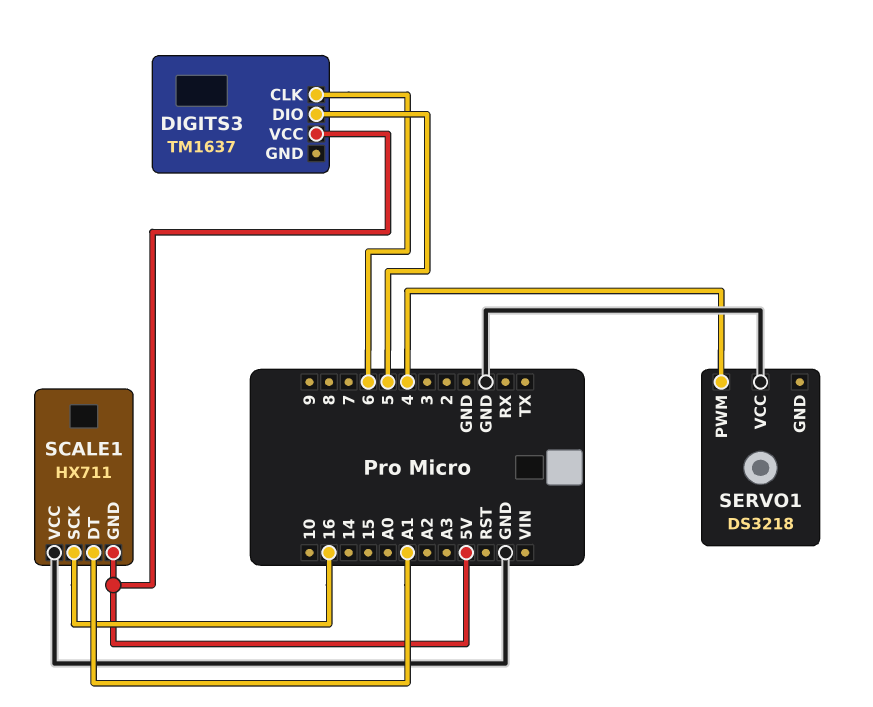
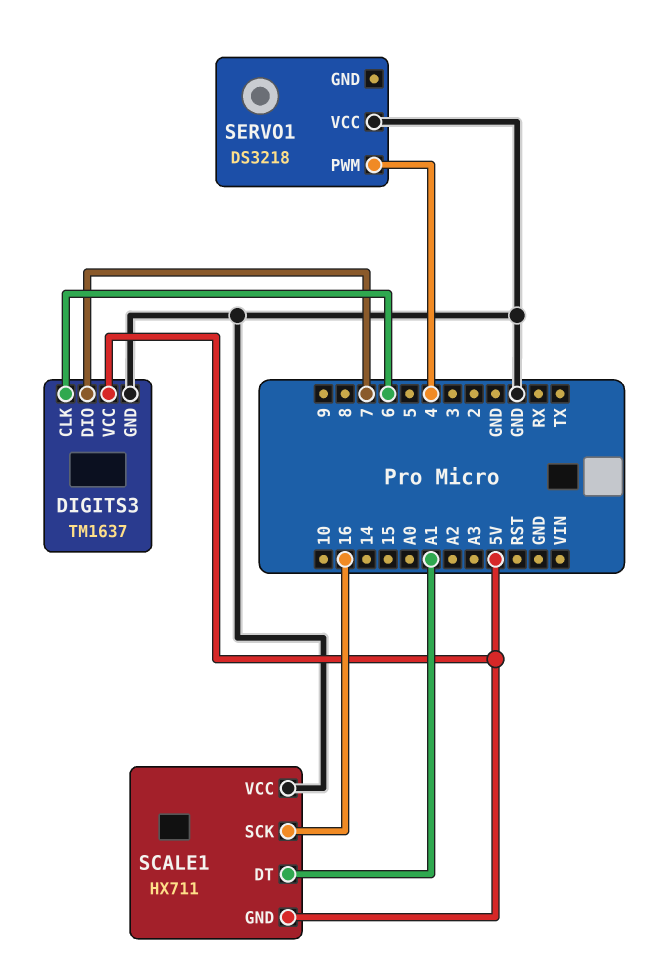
DIGITS3 pin DIO: 5 -> 7
DIGITS3 pin GND: none -> GND

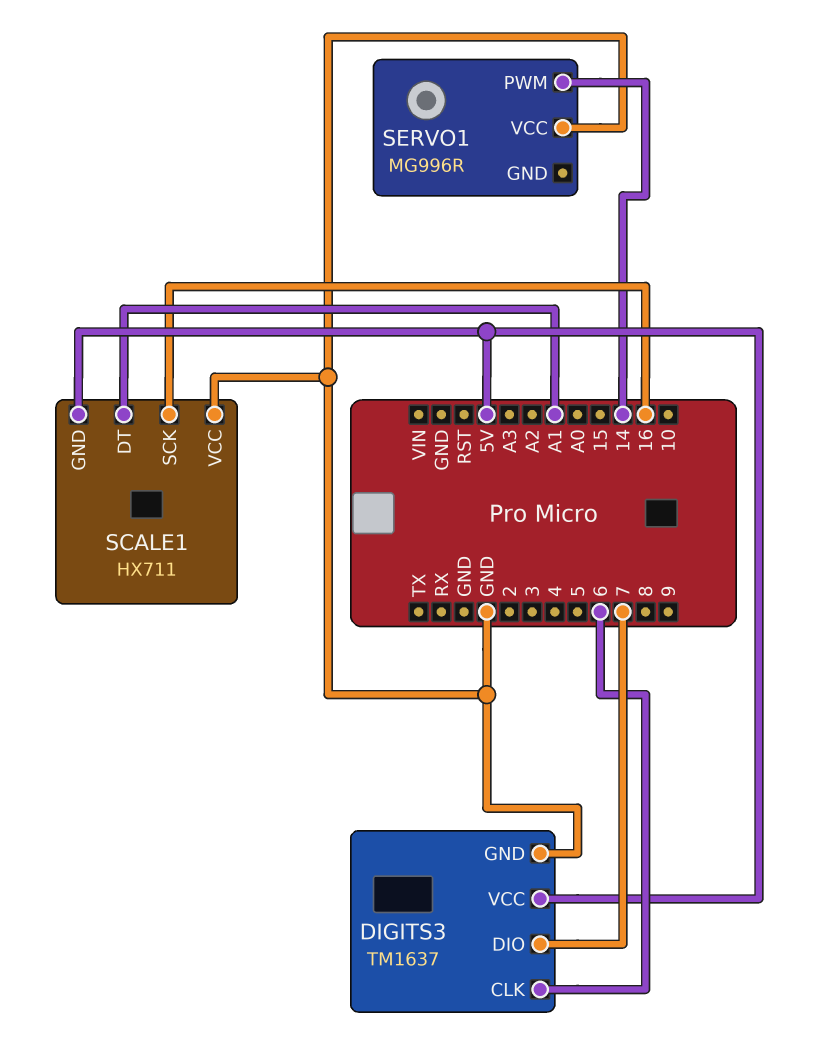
SERVO1: DS3218 -> MG996R
SERVO1 pin PWM: 4 -> 14

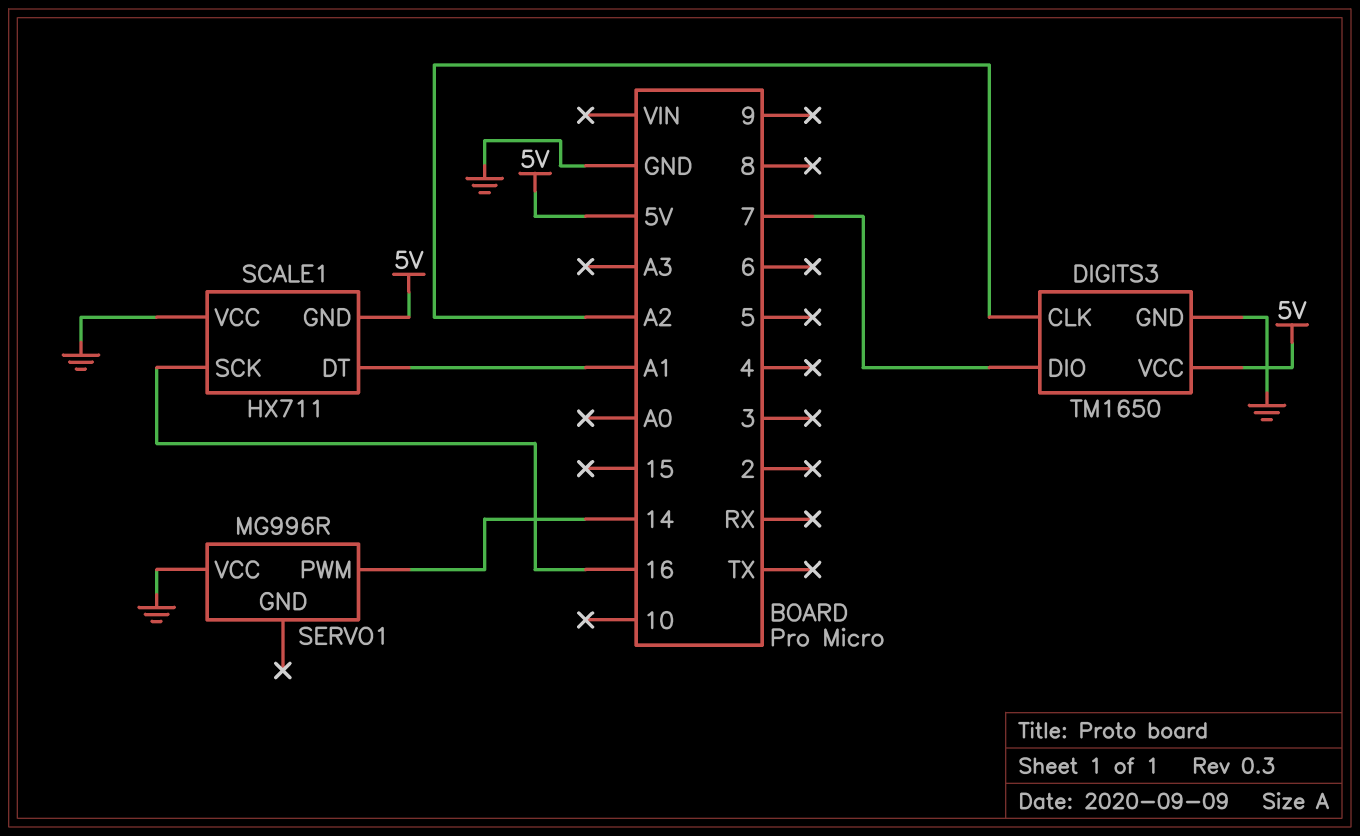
DIGITS3: TM1637 -> TM1650
DIGITS3 pin CLK: 6 -> A2

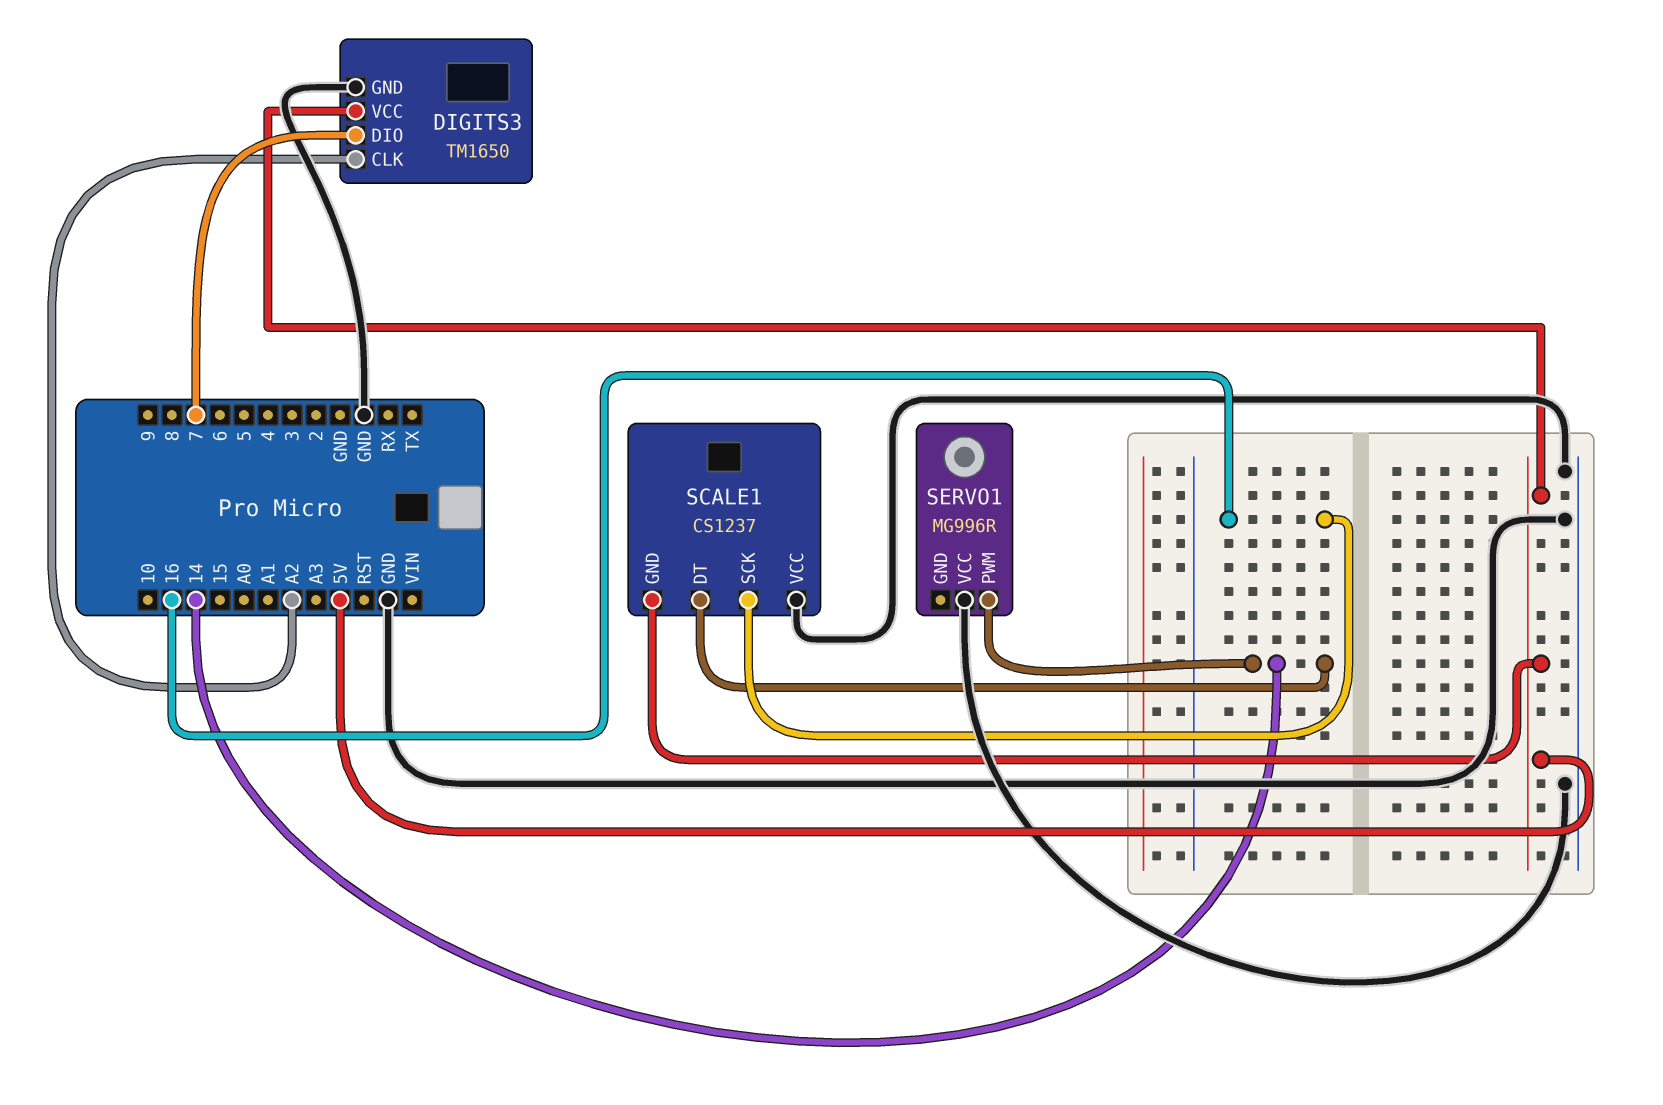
SCALE1: HX711 -> CS1237
SCALE1 pin DT: A1 -> 14

